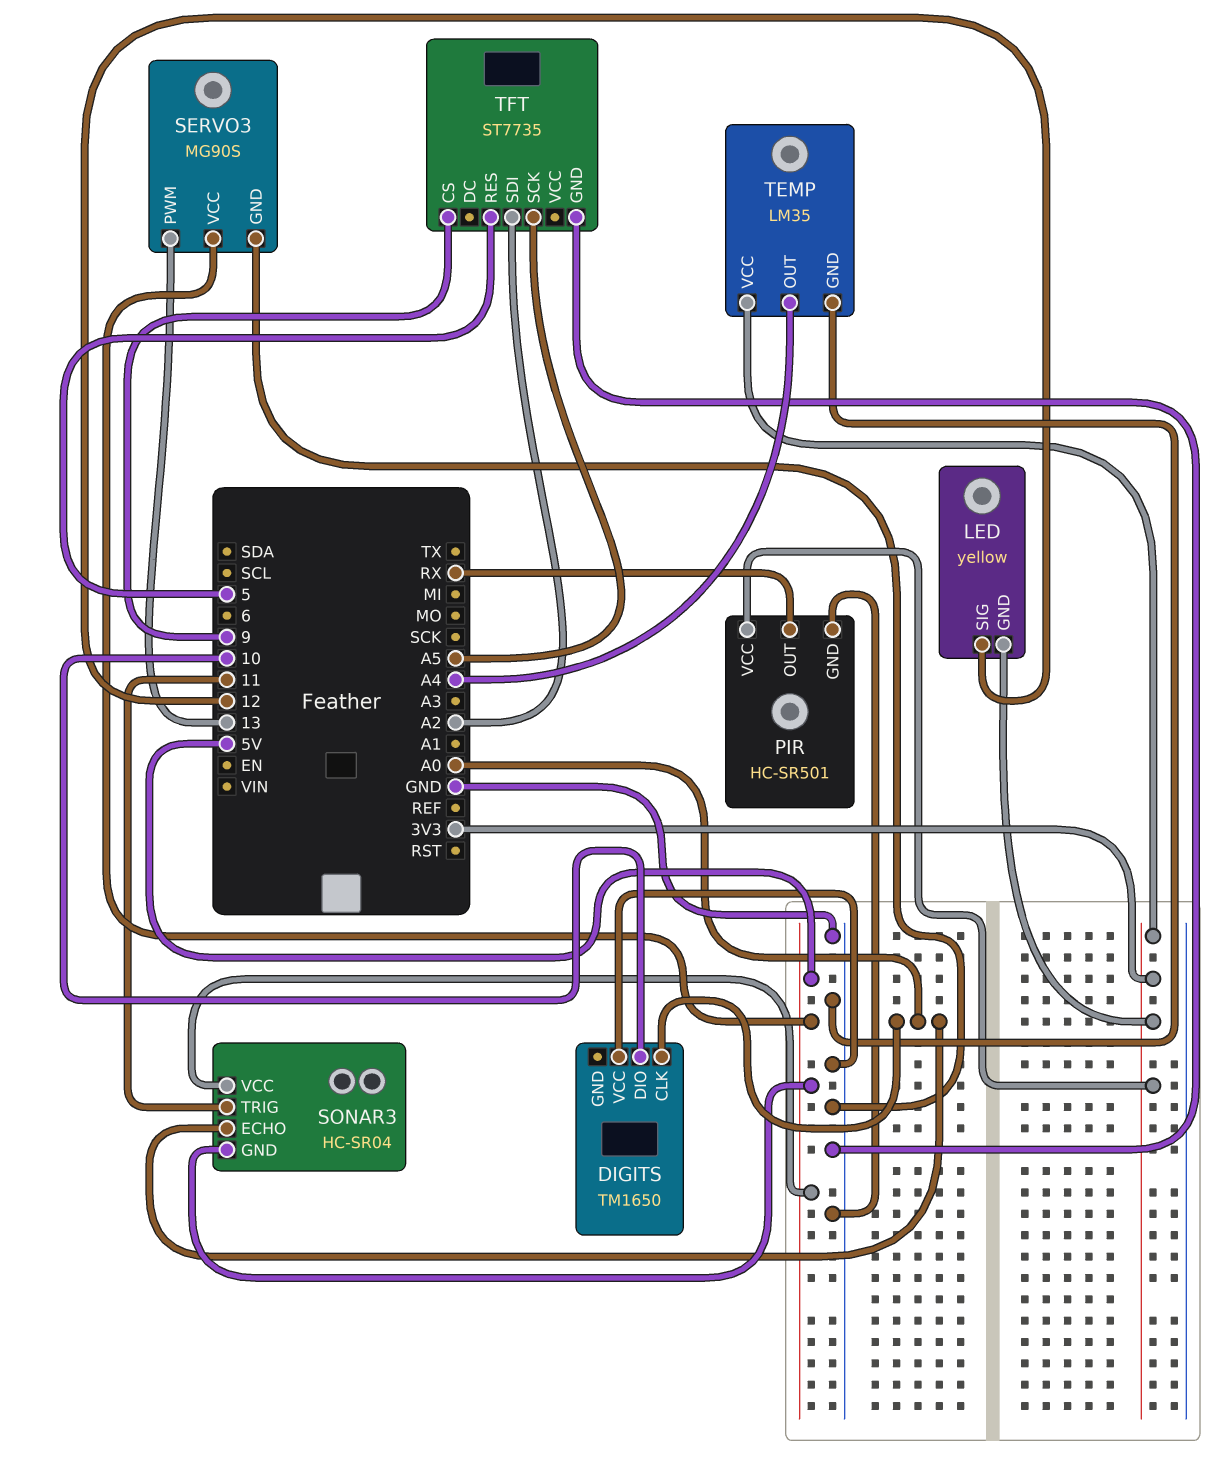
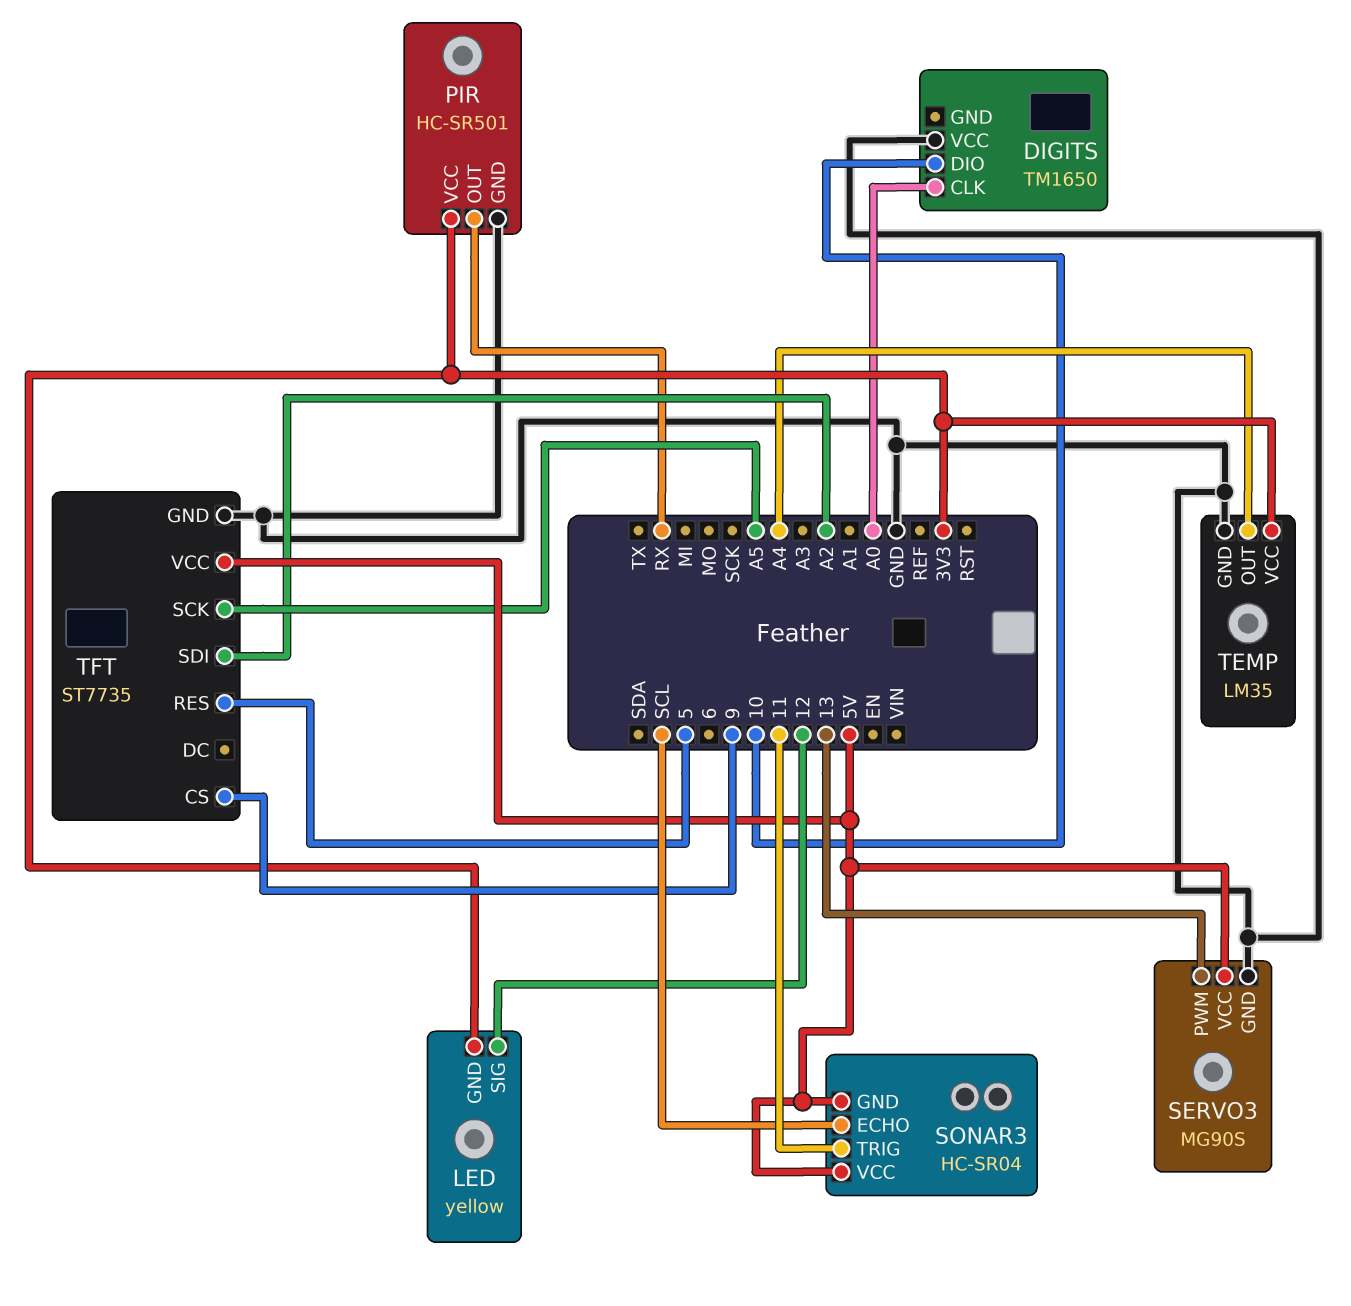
SONAR3 pin ECHO: A0 -> SCL
TFT pin VCC: none -> 5V

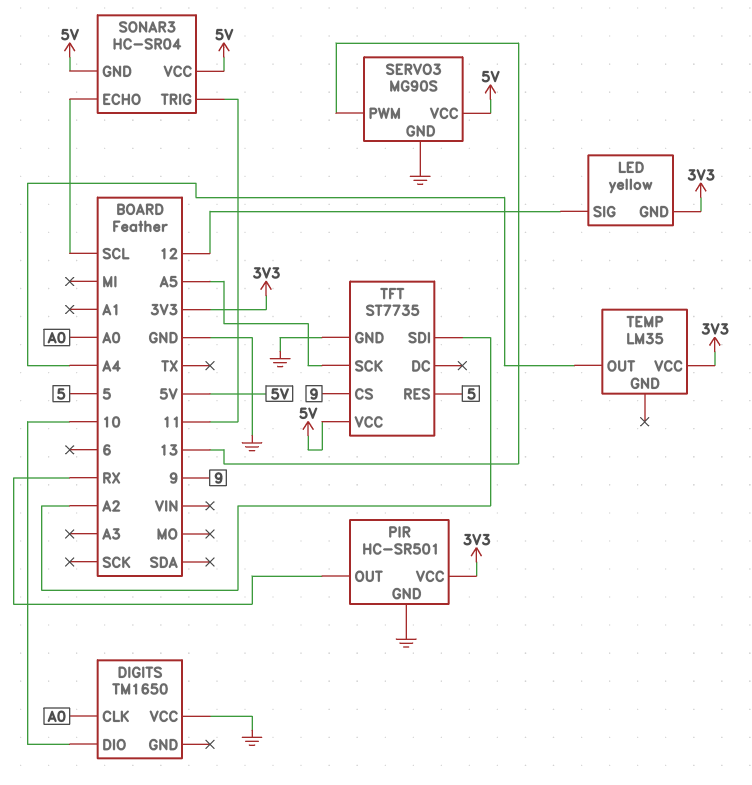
TEMP pin GND: GND -> none

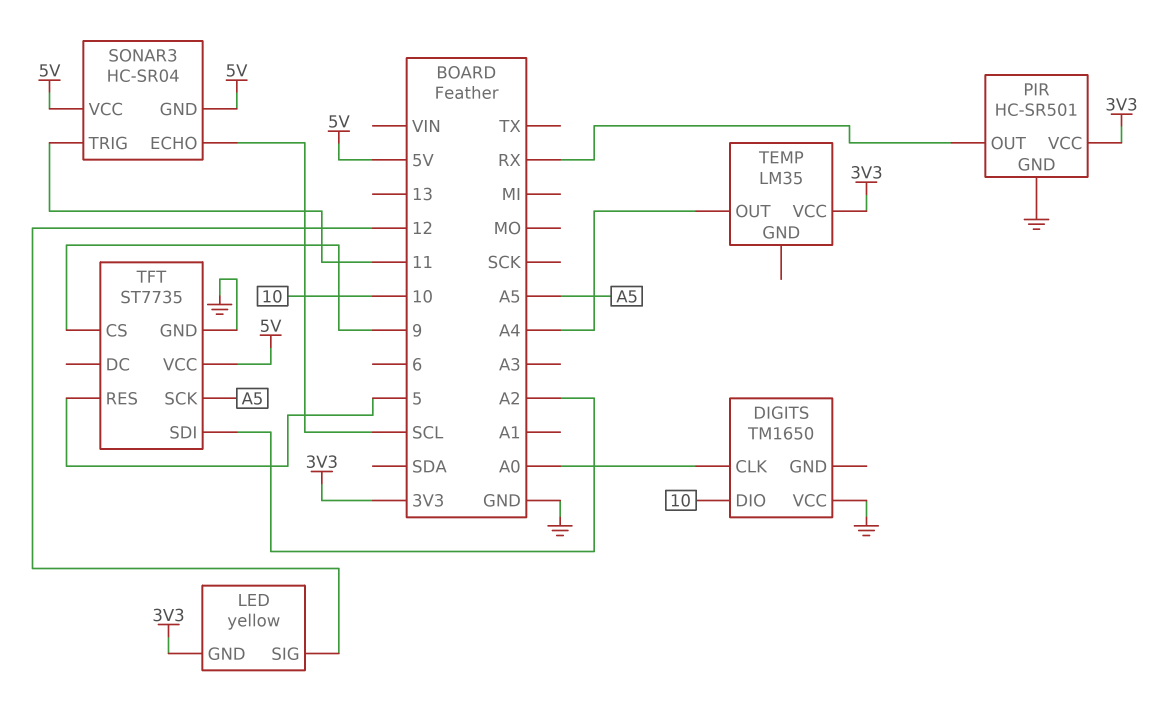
SERVO3: MG90S -> none
SERVO3 pin GND: GND -> none
SERVO3 pin PWM: 13 -> none
SERVO3 pin VCC: 5V -> none

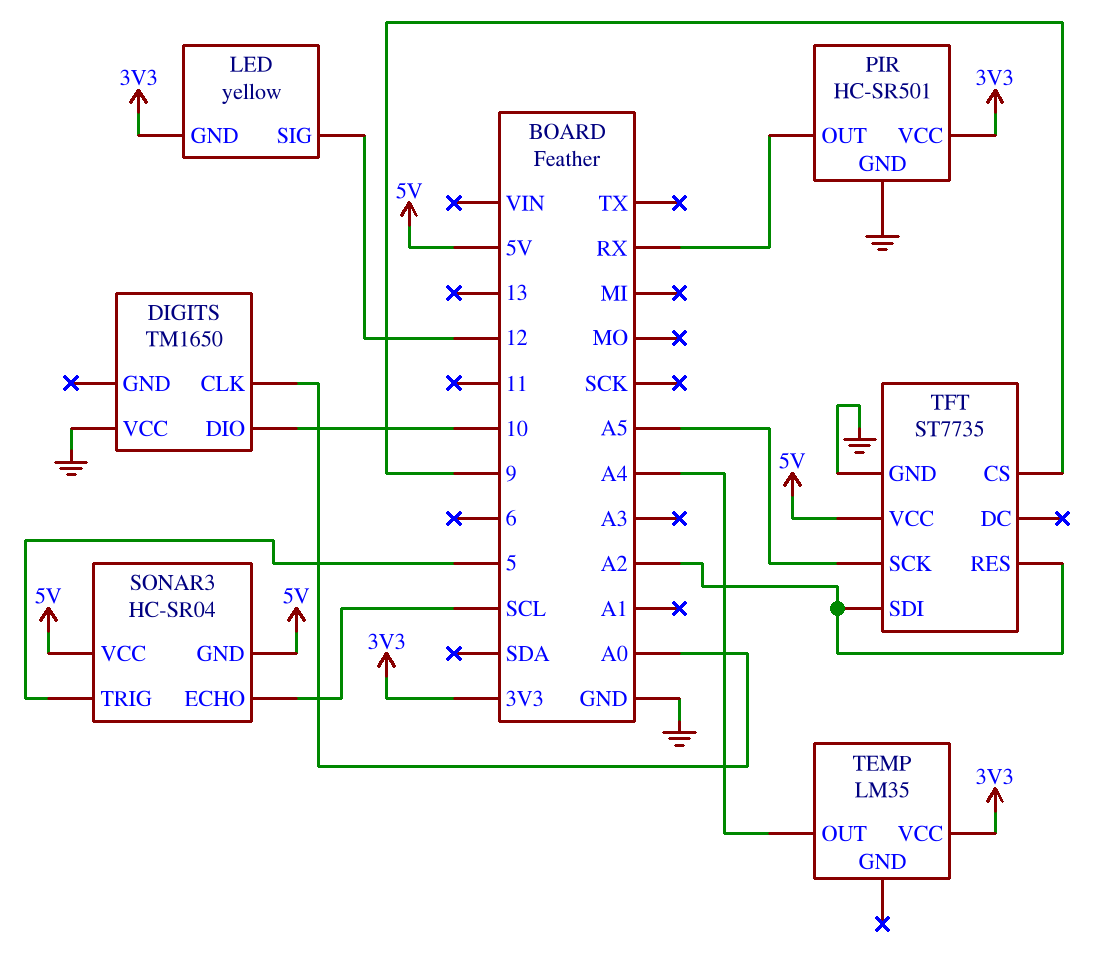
SONAR3 pin TRIG: 11 -> 5
TFT pin RES: 5 -> A2

